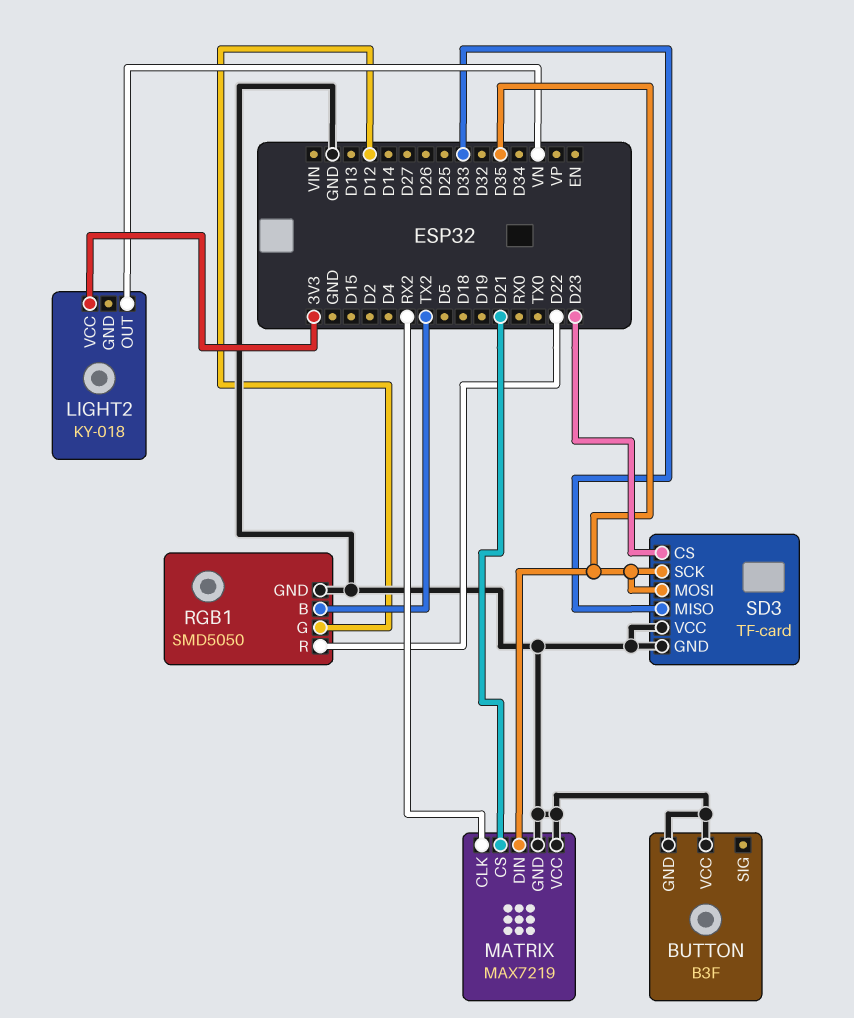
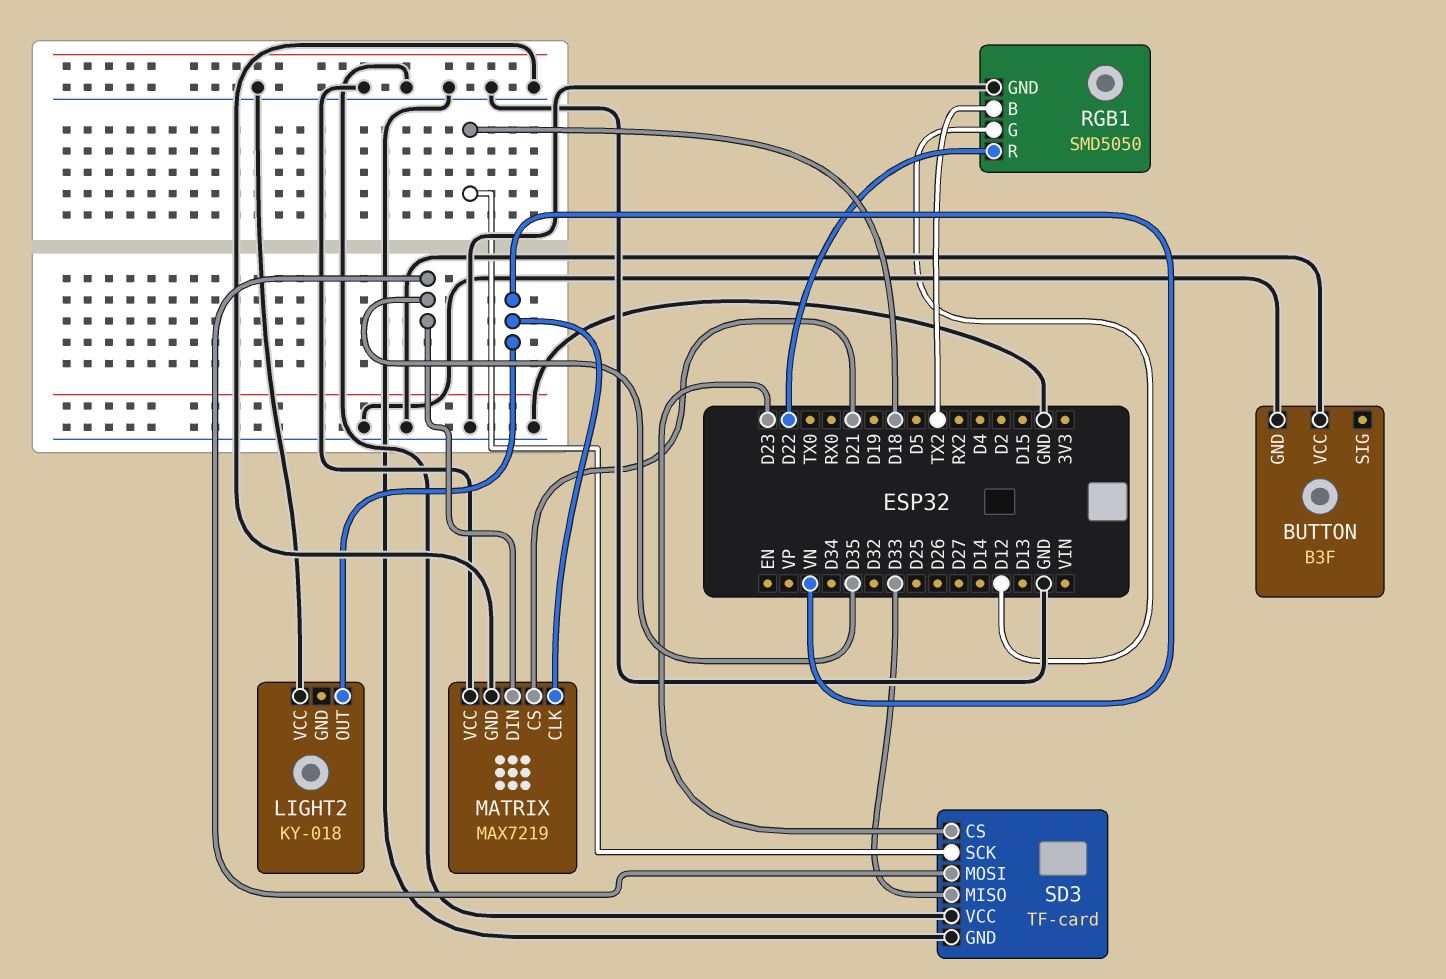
LIGHT2 pin VCC: 3V3 -> GND
MATRIX pin CLK: RX2 -> VN
SD3 pin SCK: D35 -> D18

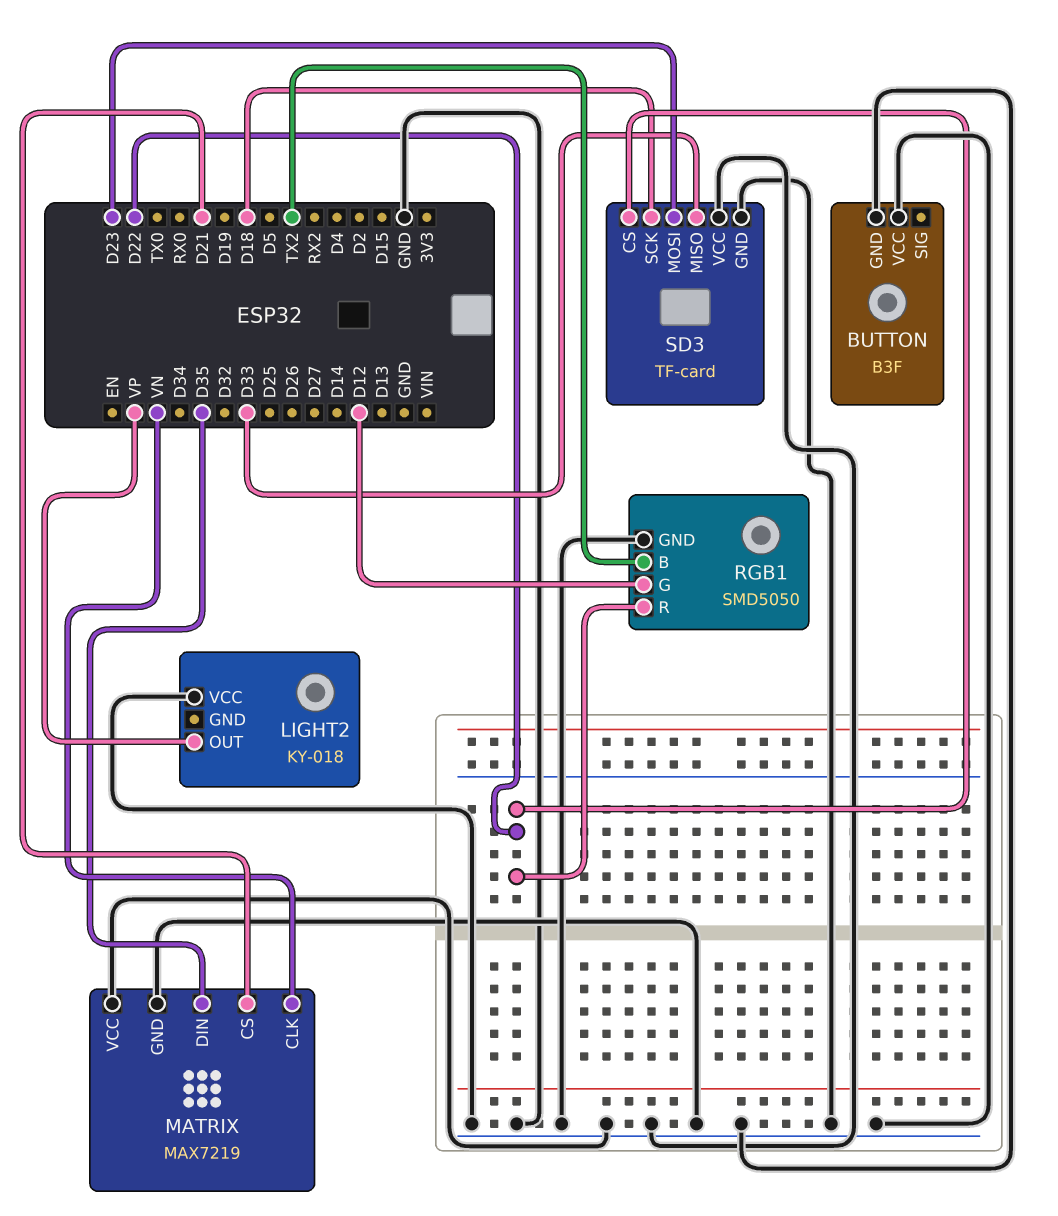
LIGHT2 pin OUT: VN -> VP
SD3 pin CS: D23 -> D22
SD3 pin MOSI: D35 -> D23

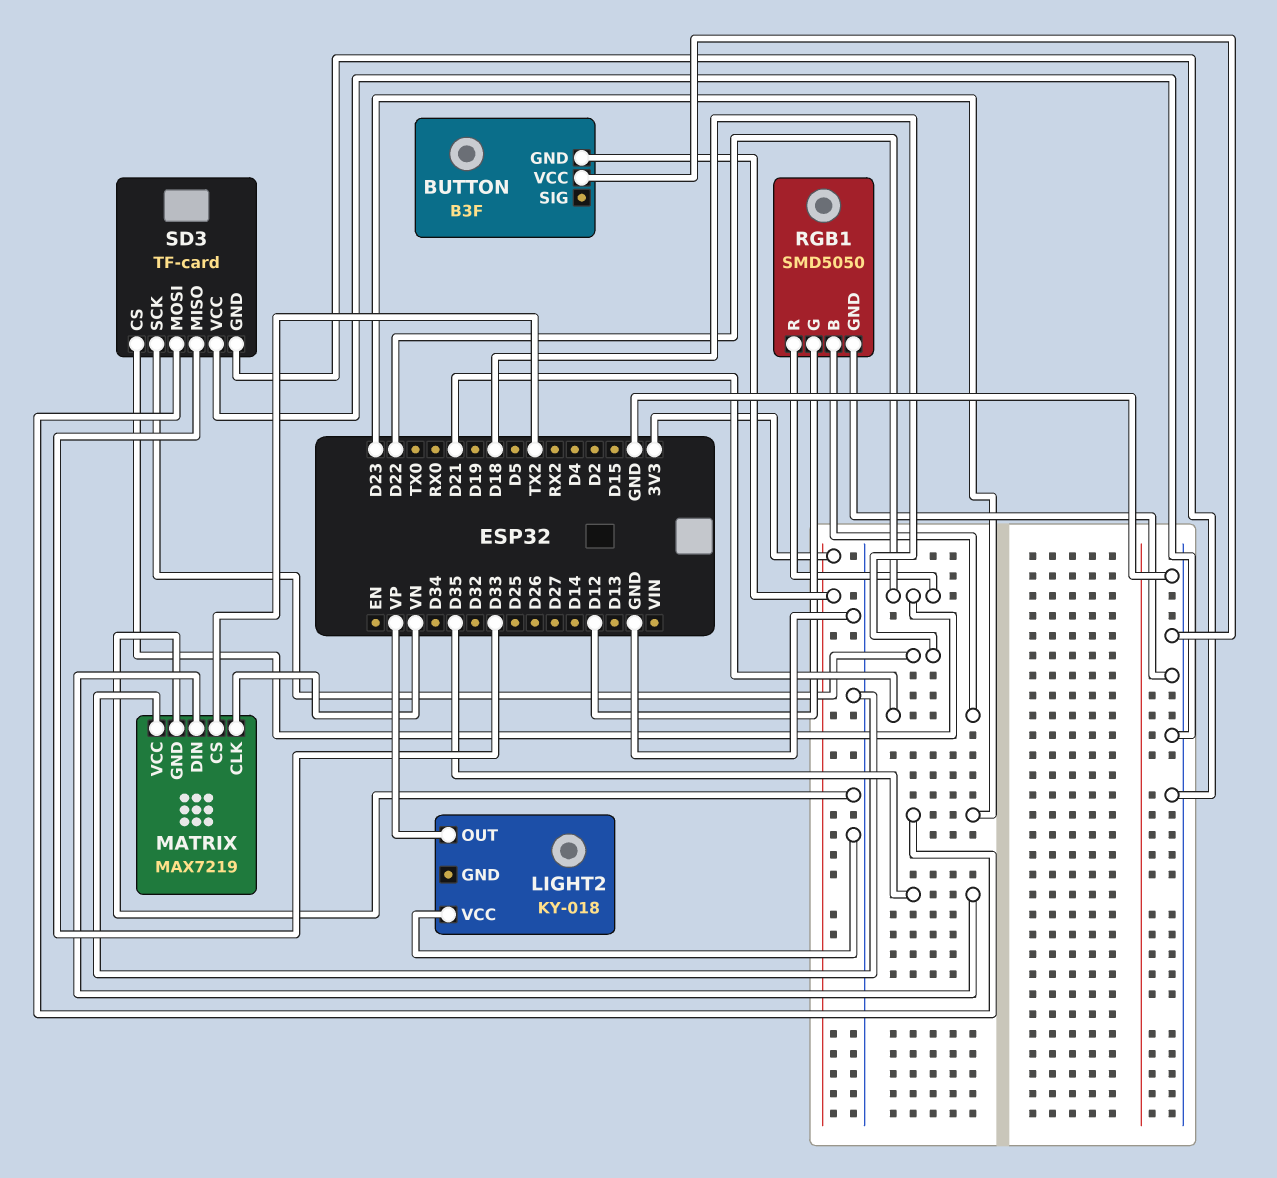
BUTTON pin GND: GND -> 3V3
MATRIX pin CS: D21 -> TX2
RGB1 pin B: TX2 -> D21

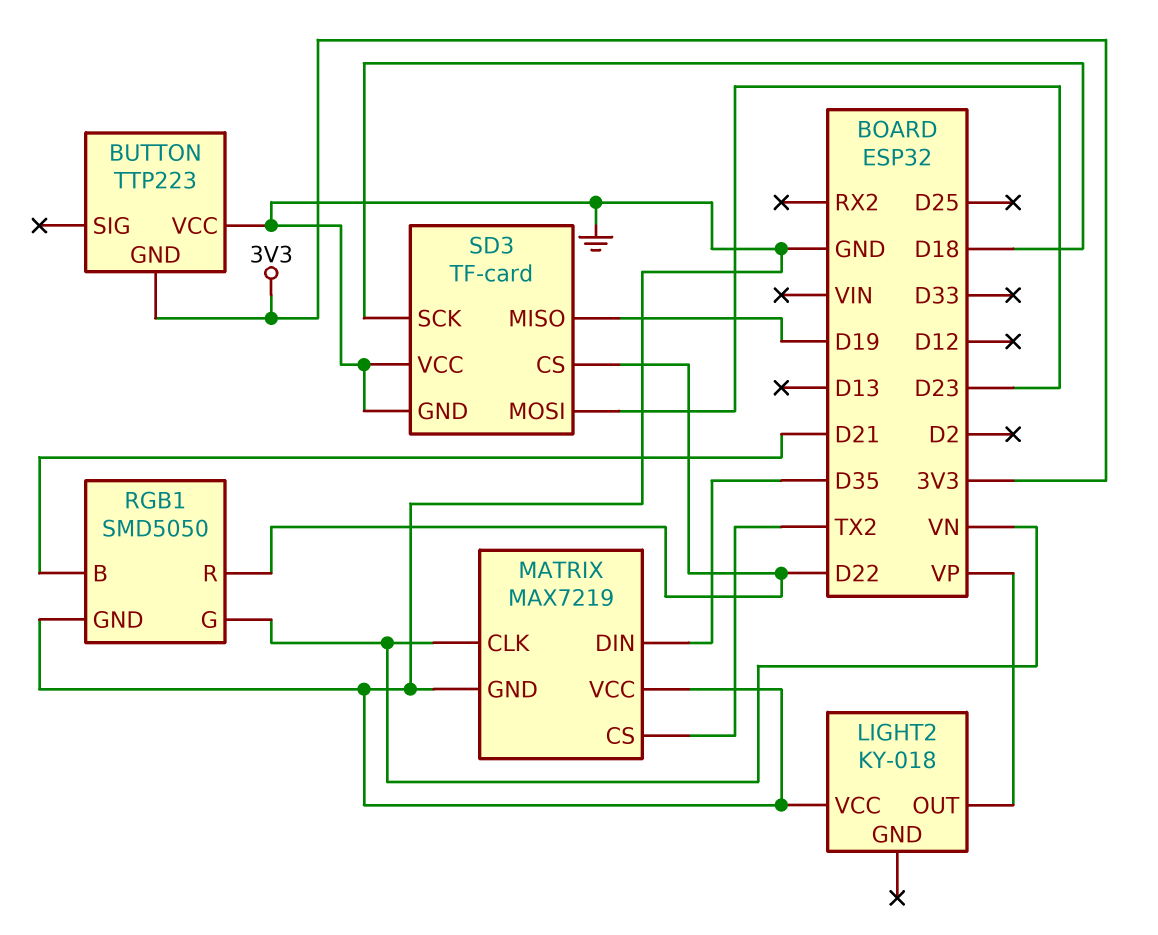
BUTTON: B3F -> TTP223
RGB1 pin G: D12 -> VN
SD3 pin MISO: D33 -> D19

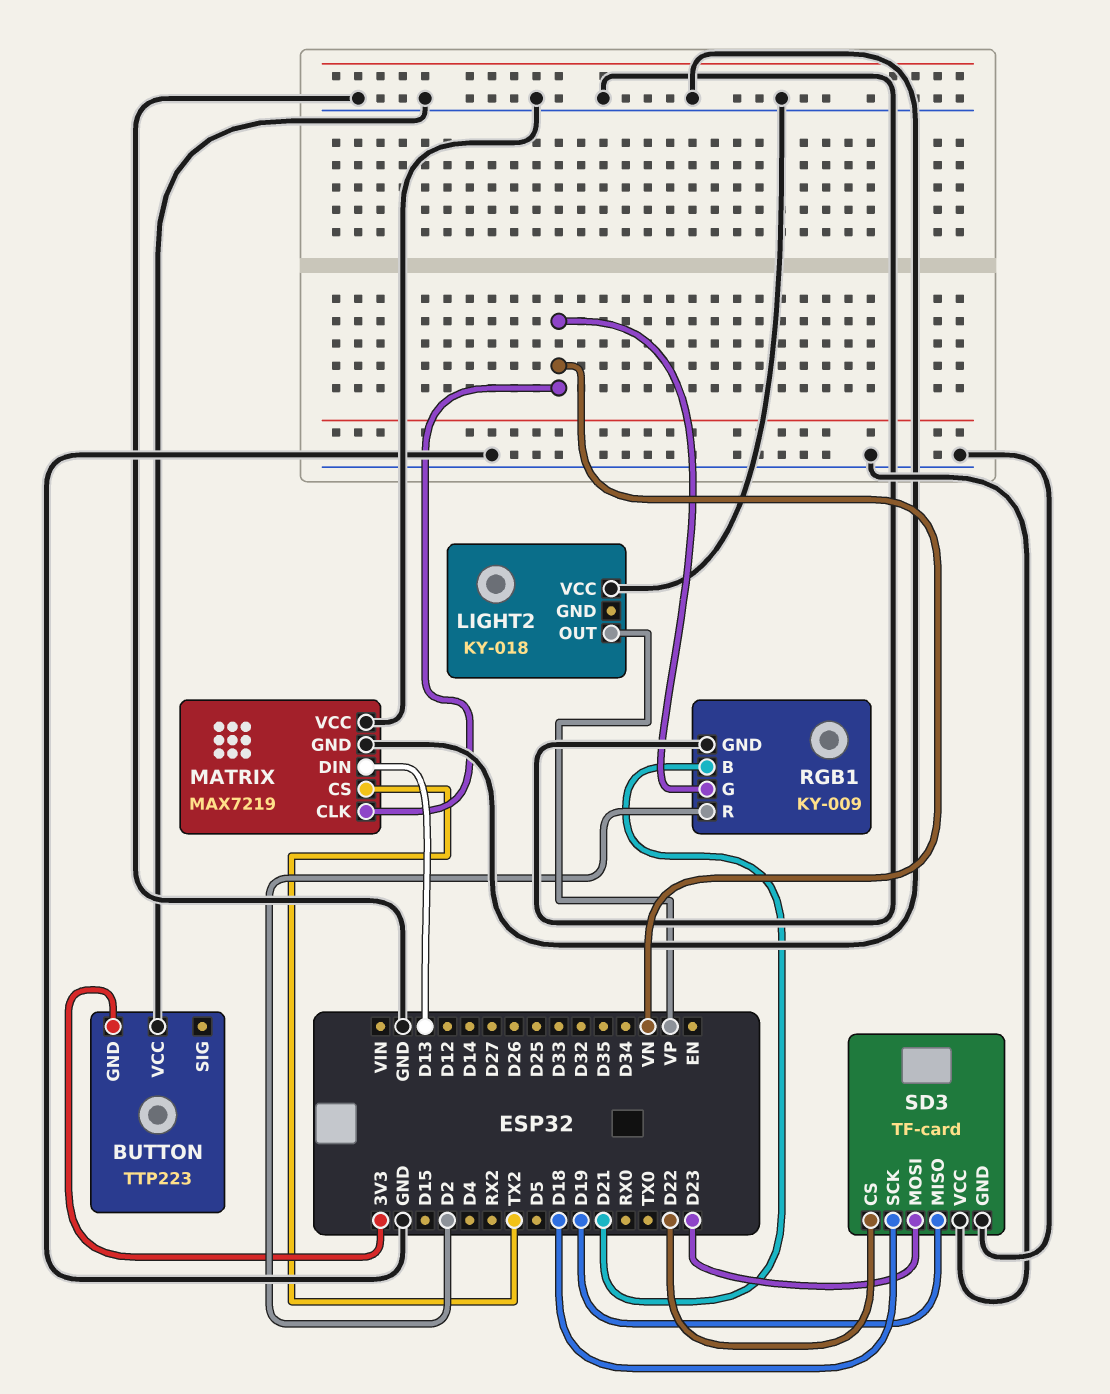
MATRIX pin DIN: D35 -> D13
RGB1: SMD5050 -> KY-009
RGB1 pin R: D22 -> D2

